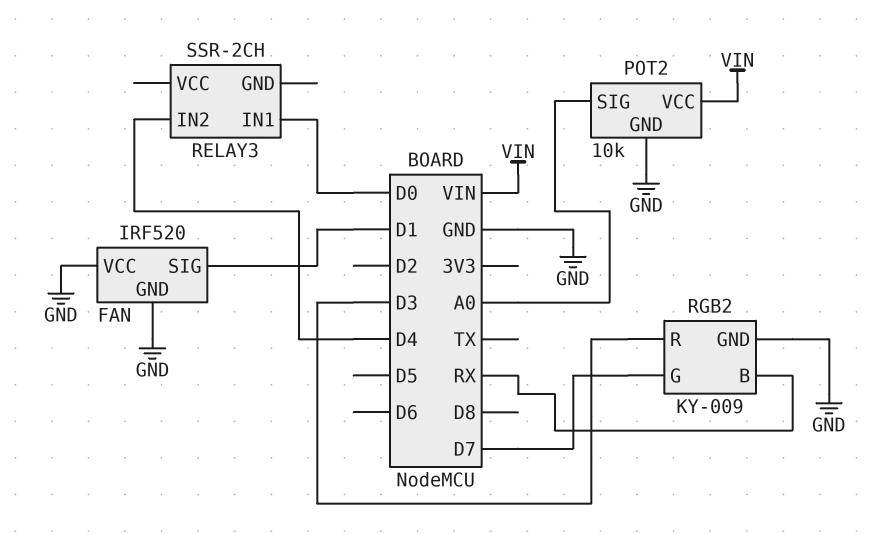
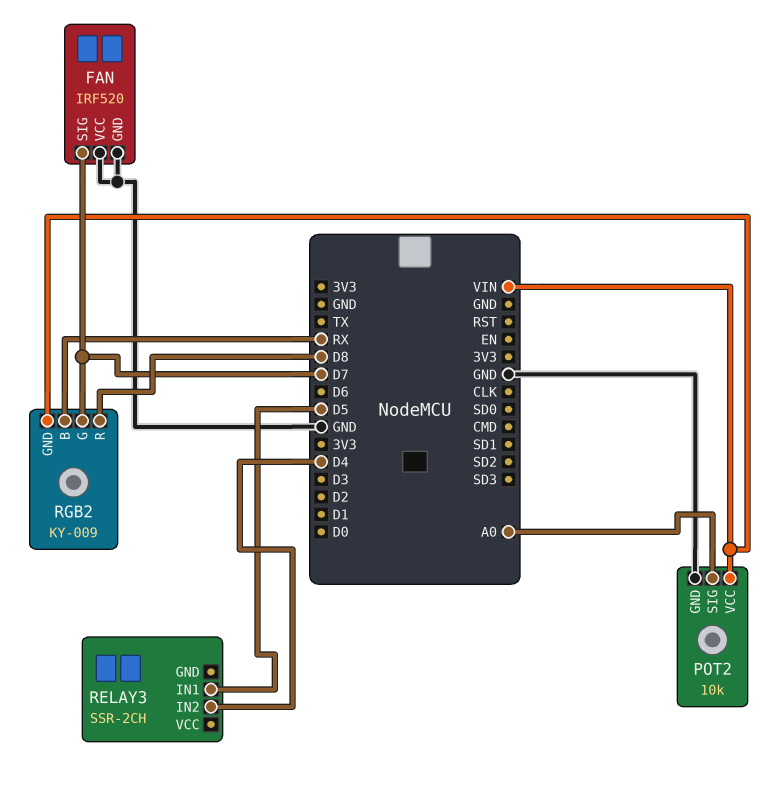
FAN pin SIG: D1 -> D7
RELAY3 pin IN1: D0 -> D5
RGB2 pin GND: GND -> VIN
RGB2 pin R: D3 -> D8

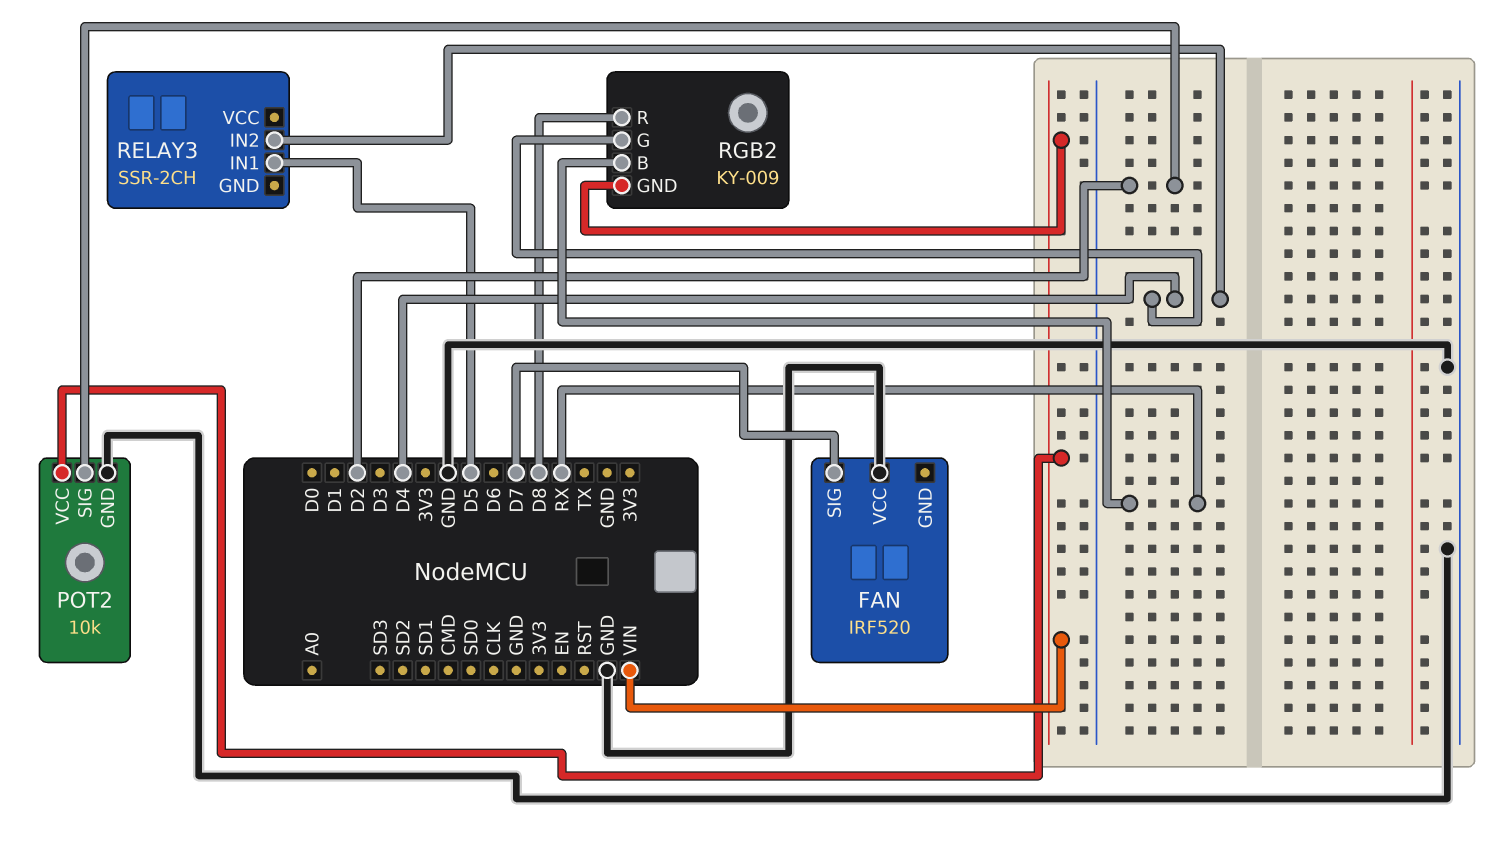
FAN pin GND: GND -> none
POT2 pin SIG: A0 -> D2
RGB2 pin G: D7 -> D4

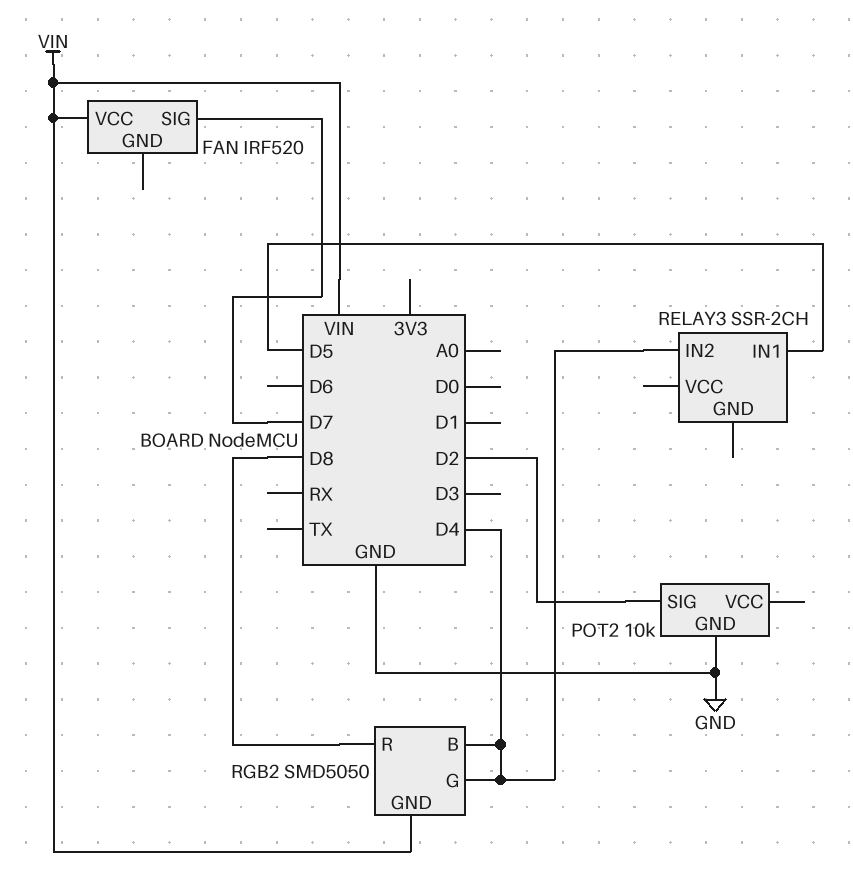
FAN pin VCC: GND -> VIN
POT2 pin VCC: VIN -> none
RGB2: KY-009 -> SMD5050
RGB2 pin B: RX -> D4

